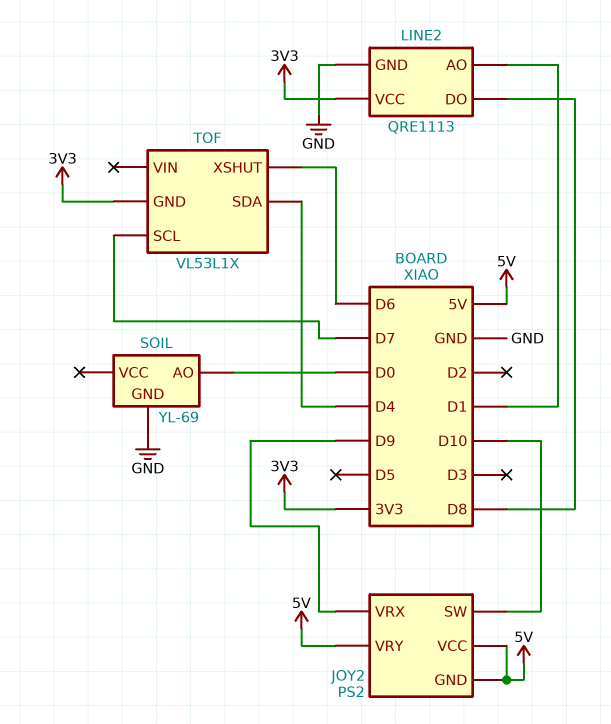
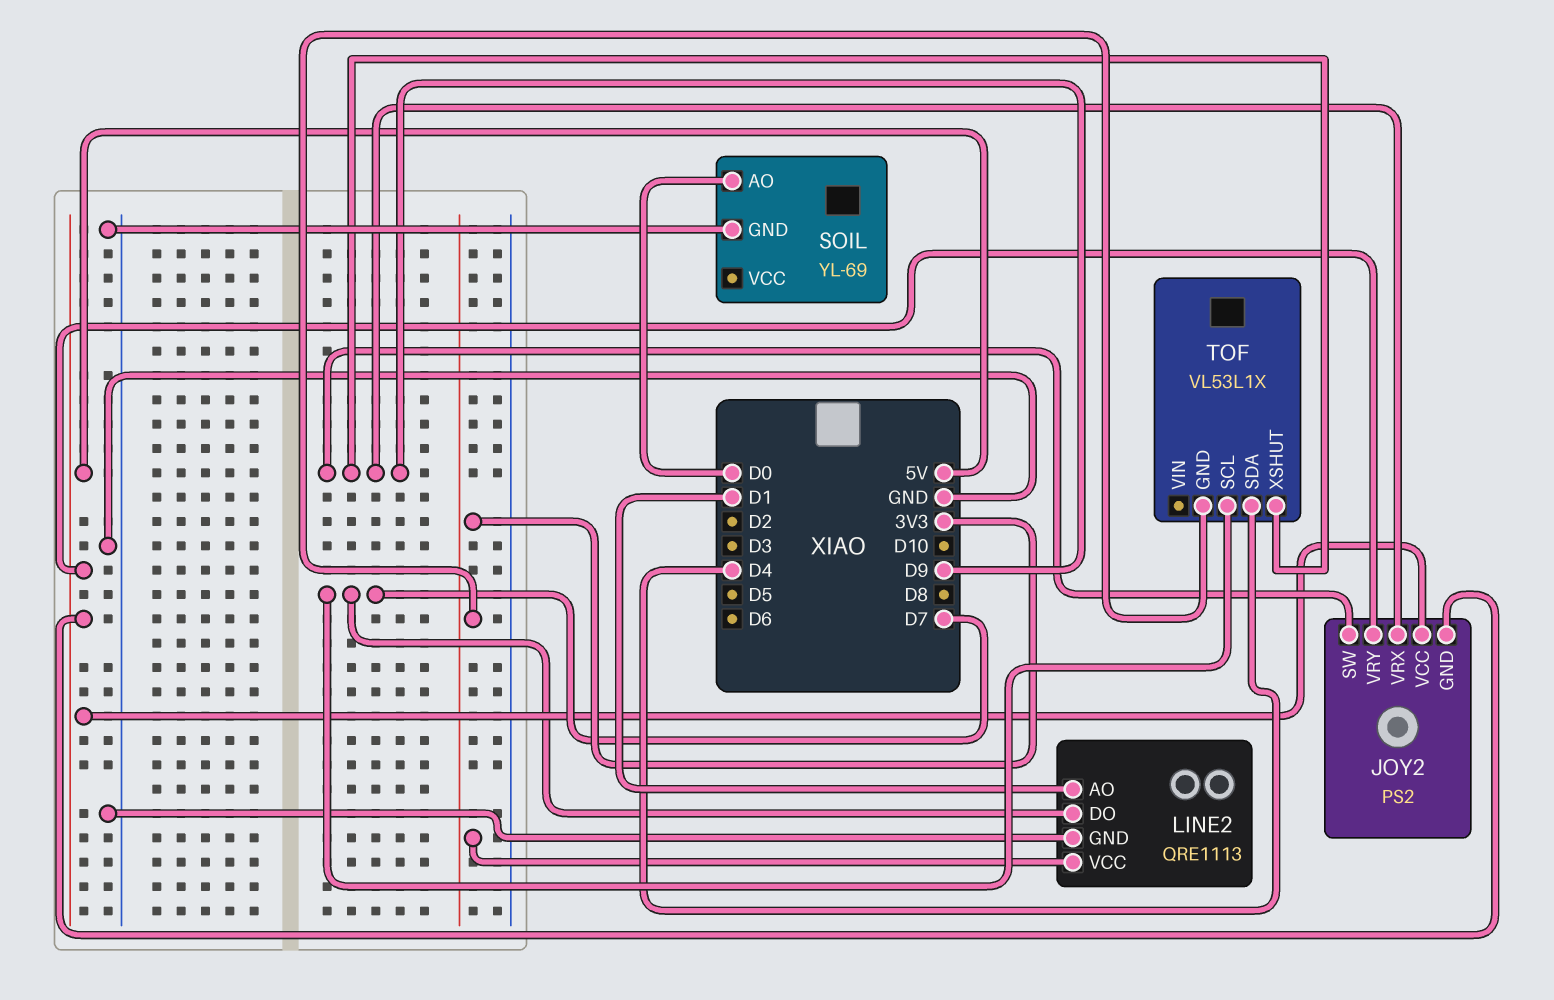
JOY2 pin SW: D10 -> D9
LINE2 pin DO: D8 -> D7
TOF pin XSHUT: D6 -> D9

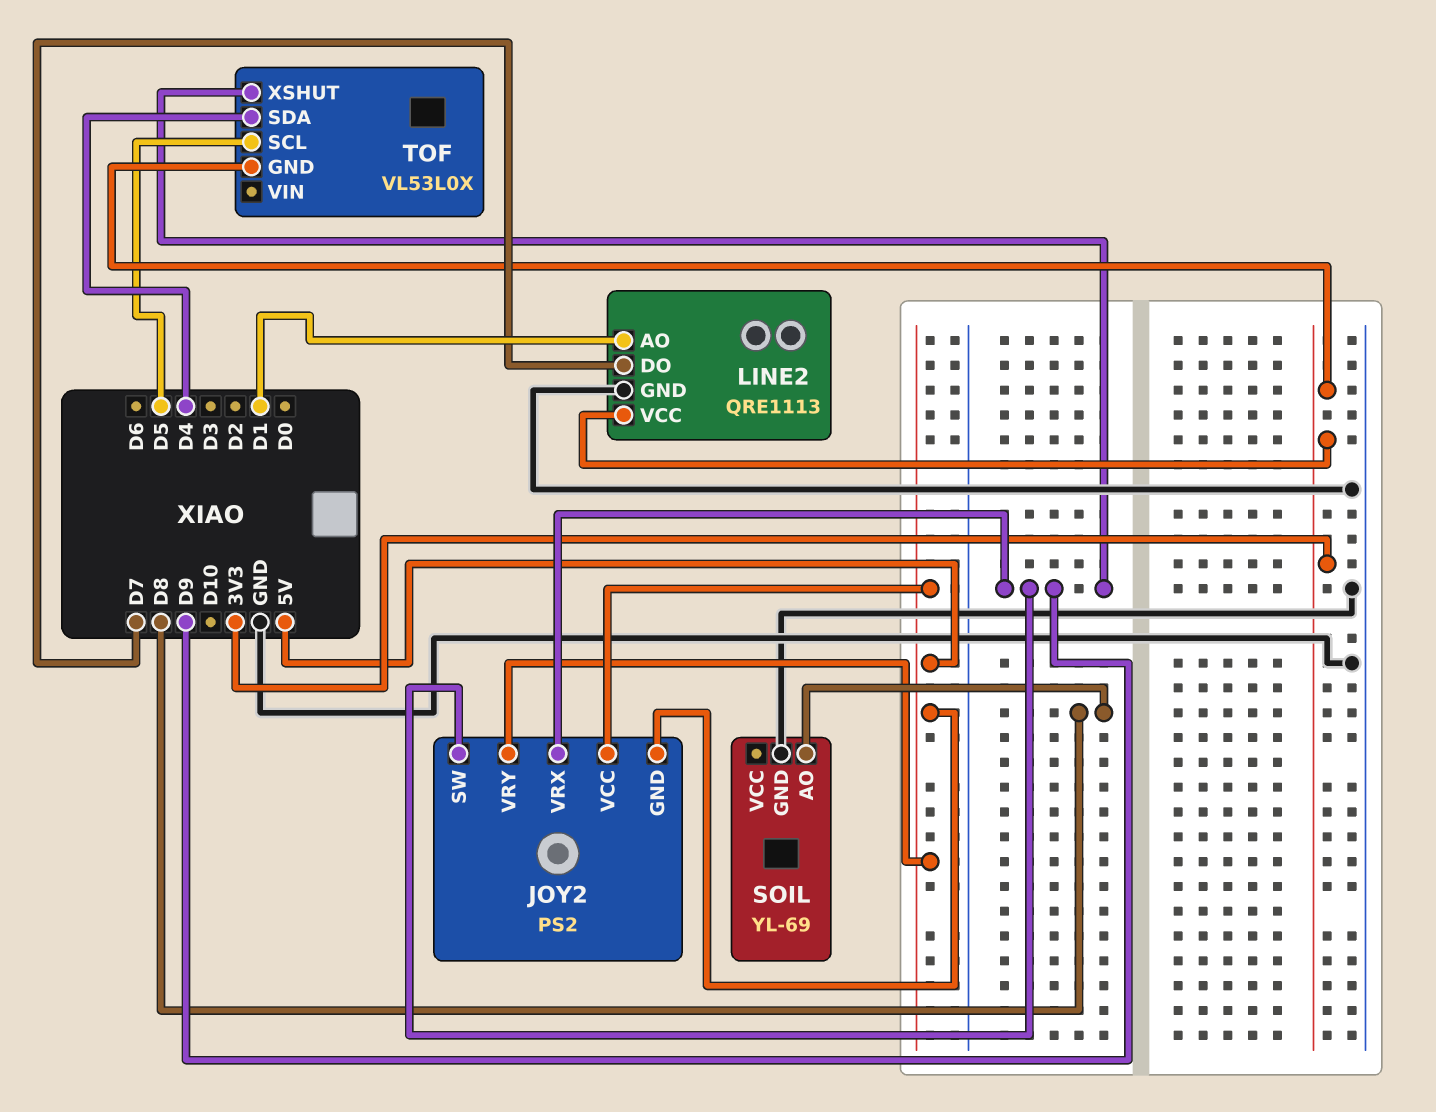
SOIL pin AO: D0 -> D8
TOF: VL53L1X -> VL53L0X
TOF pin SCL: D7 -> D5

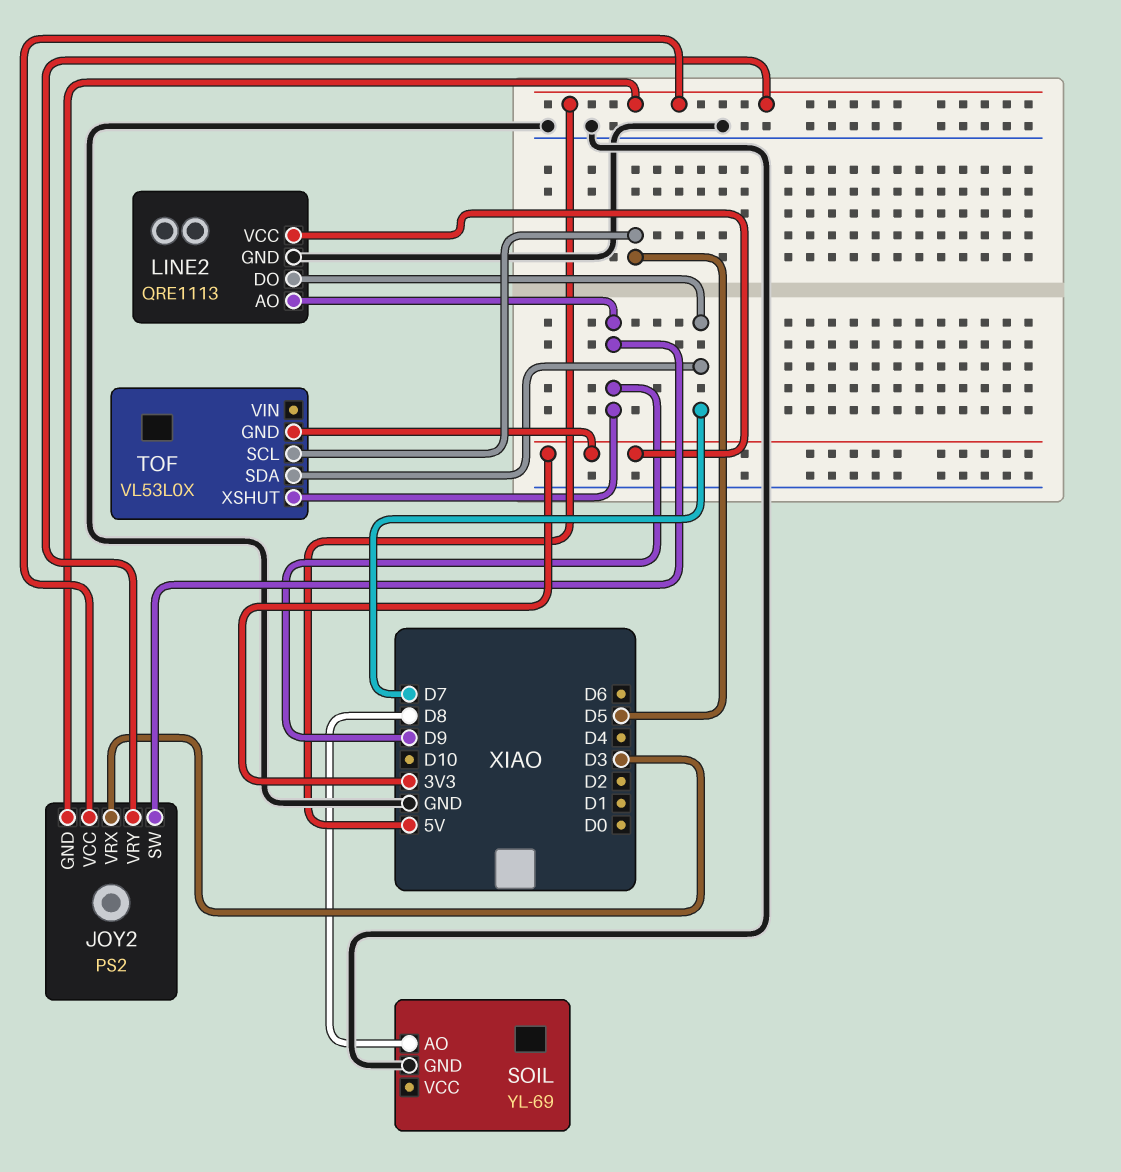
JOY2 pin VRX: D9 -> D3
LINE2 pin AO: D1 -> D9
TOF pin SDA: D4 -> D7

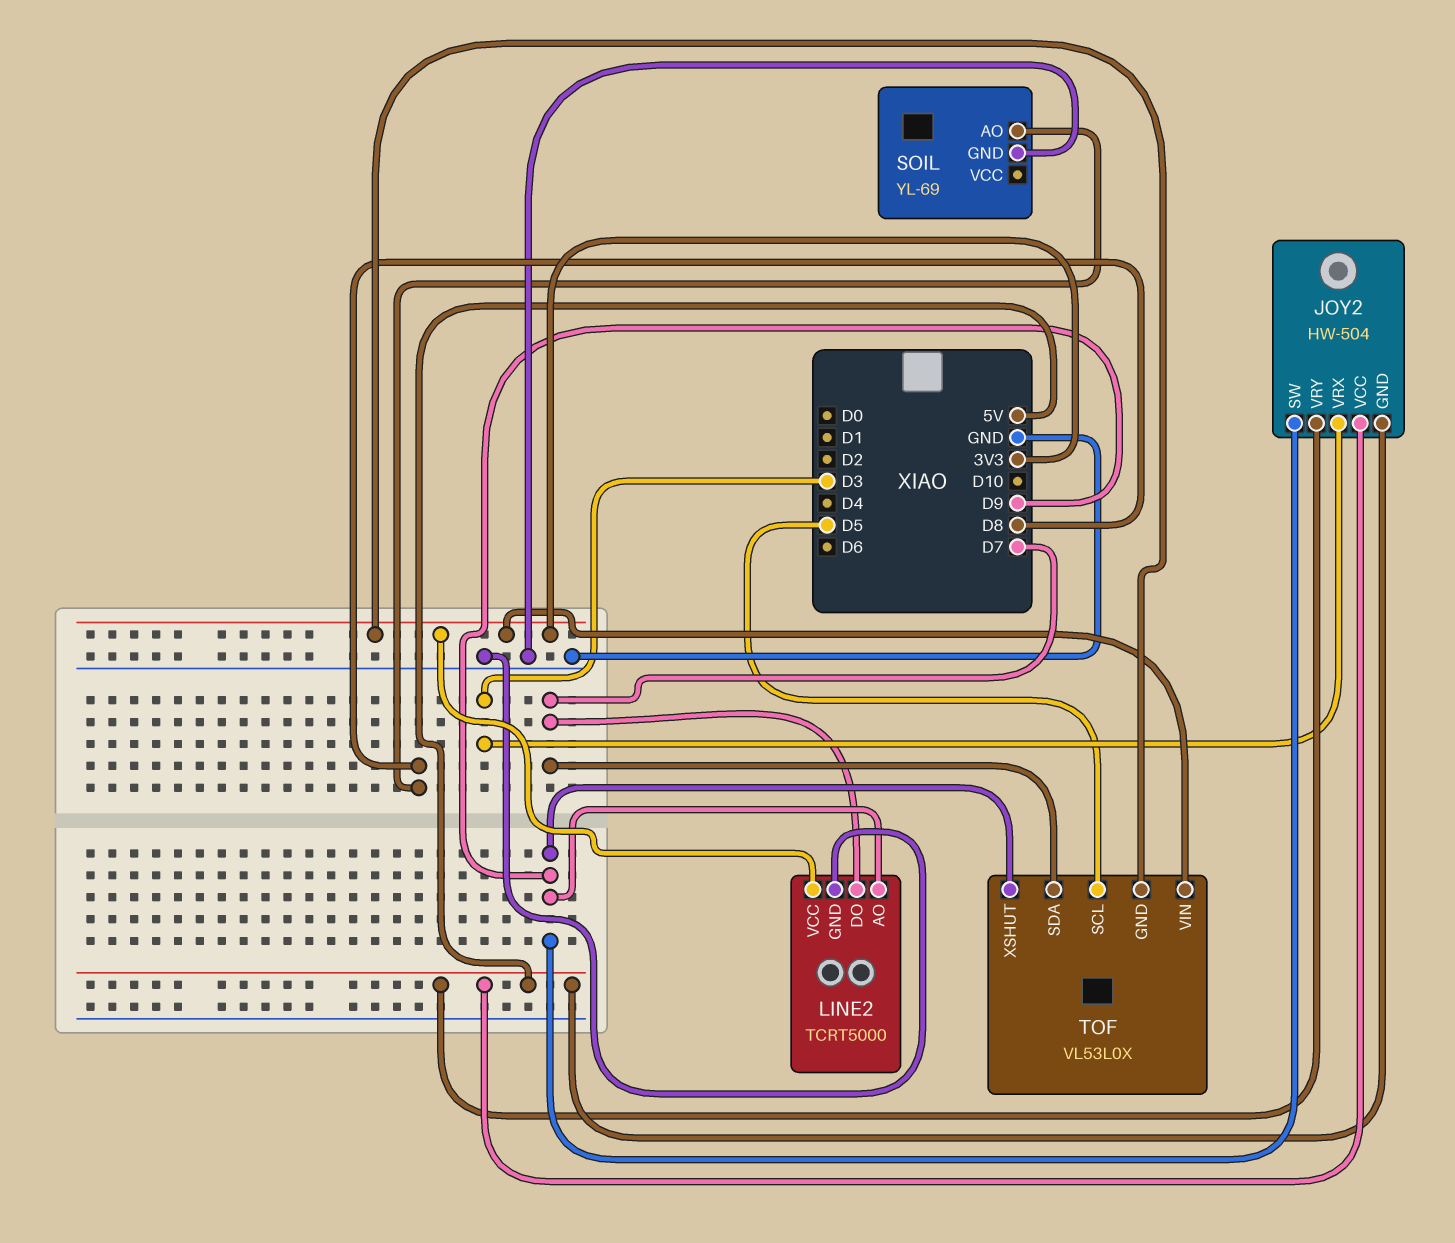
JOY2: PS2 -> HW-504
LINE2: QRE1113 -> TCRT5000
TOF pin VIN: none -> 3V3

